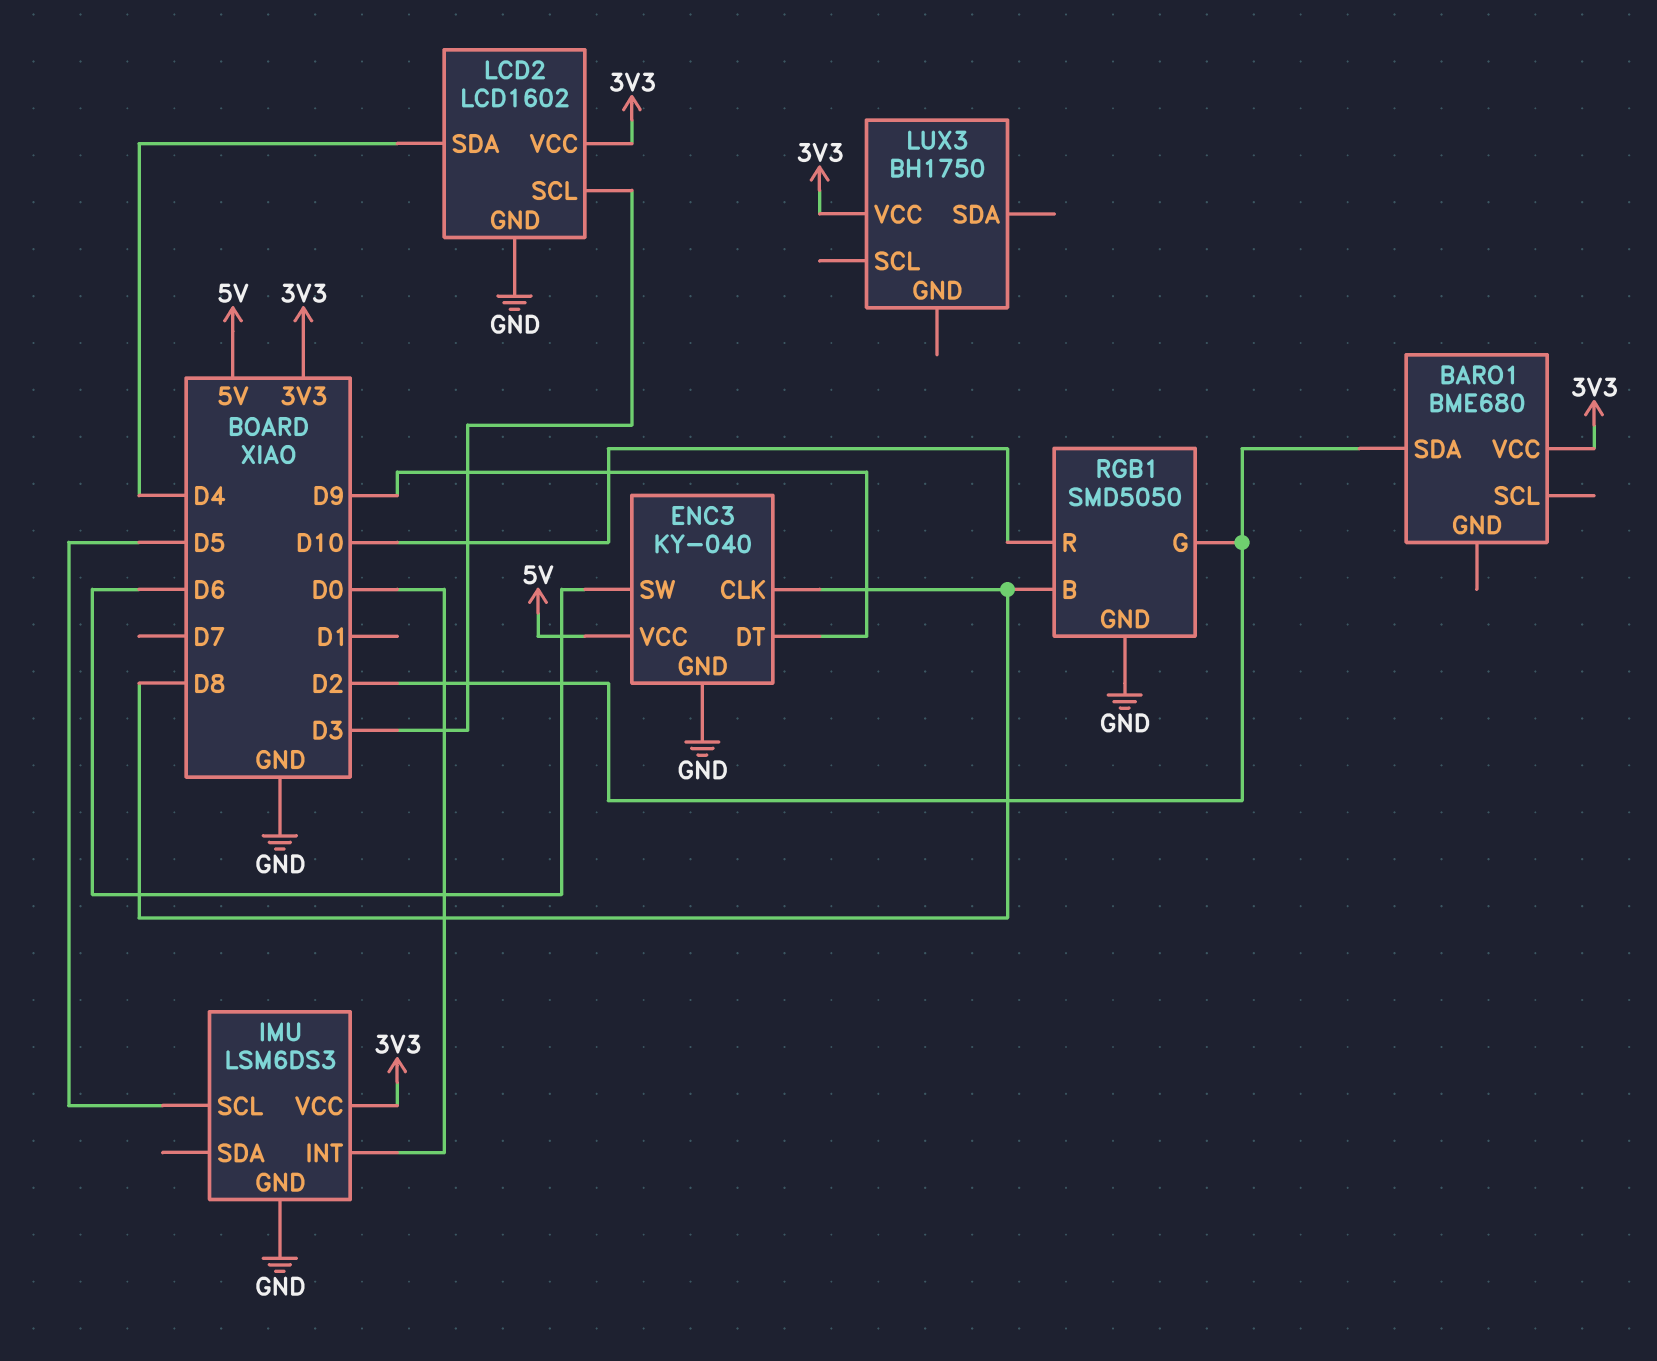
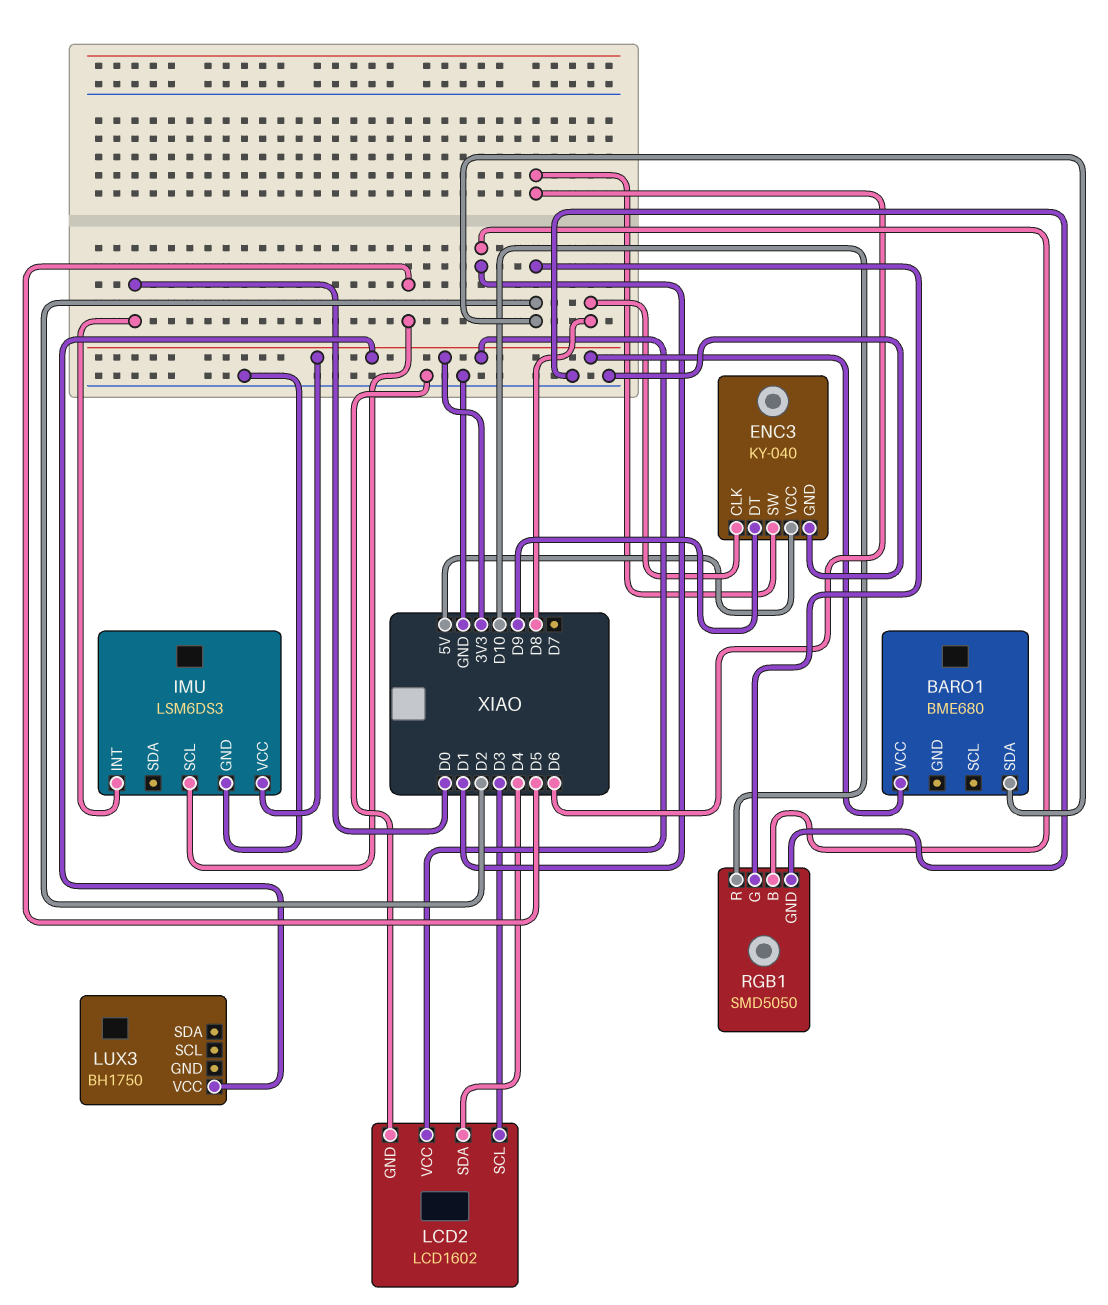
RGB1 pin B: D8 -> D1

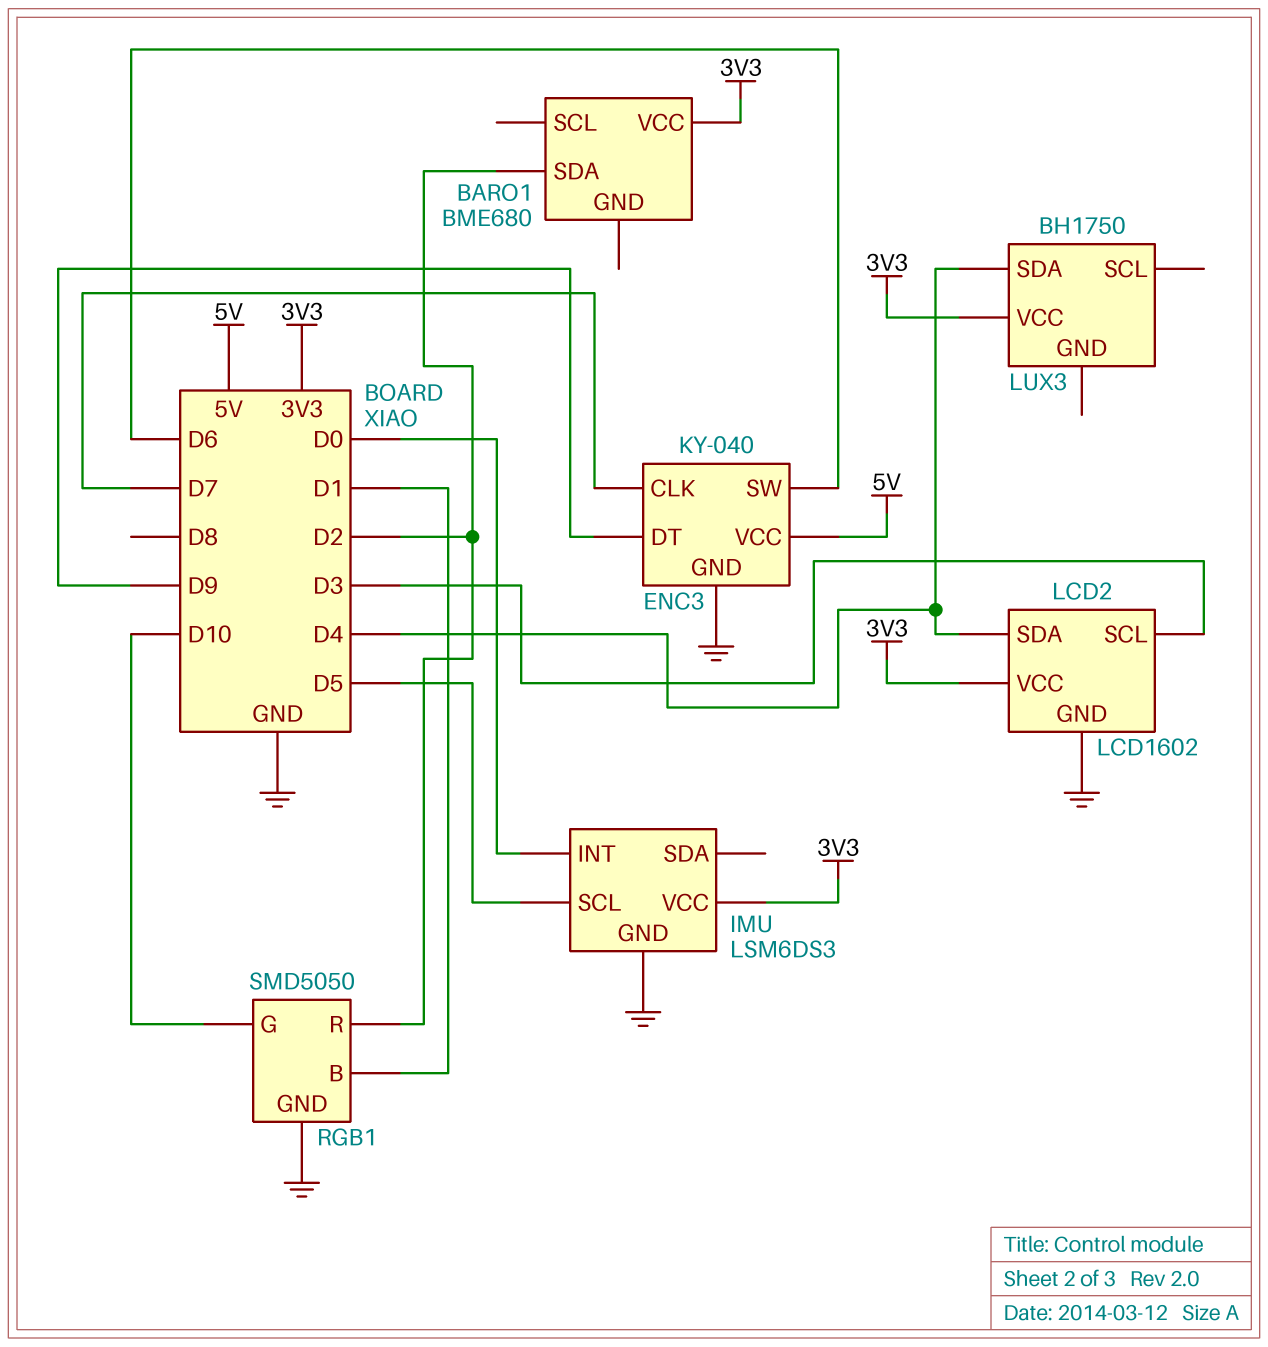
ENC3 pin CLK: D8 -> D7
LUX3 pin SDA: none -> D4
RGB1 pin G: D2 -> D10
RGB1 pin R: D10 -> D2

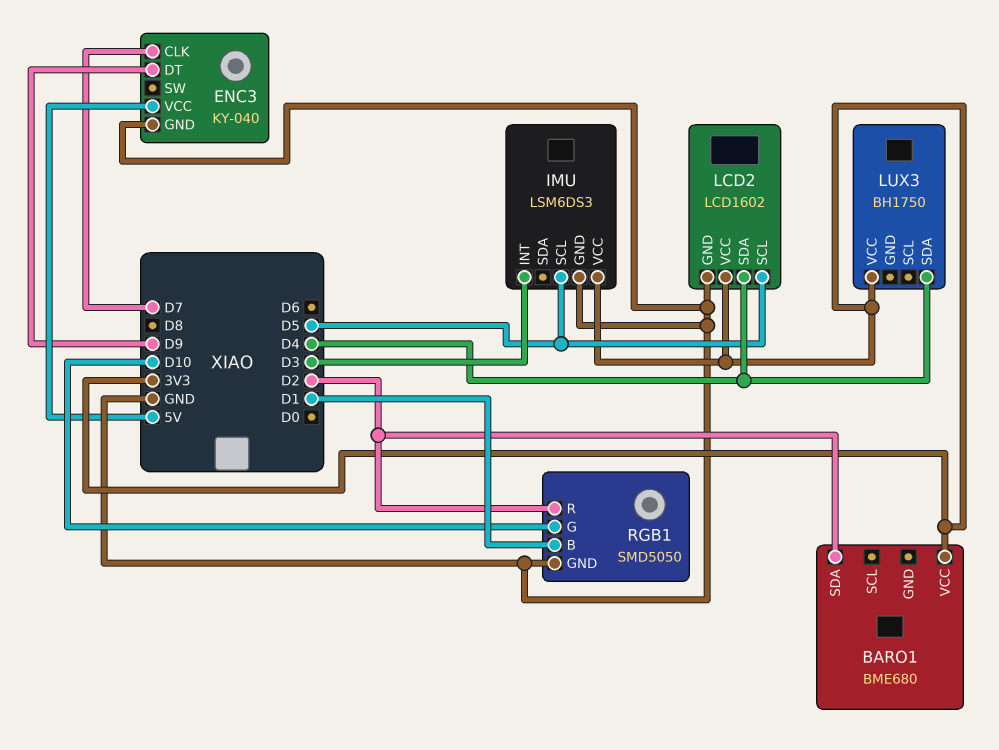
ENC3 pin SW: D6 -> none
IMU pin INT: D0 -> D3
LCD2 pin SCL: D3 -> D5

